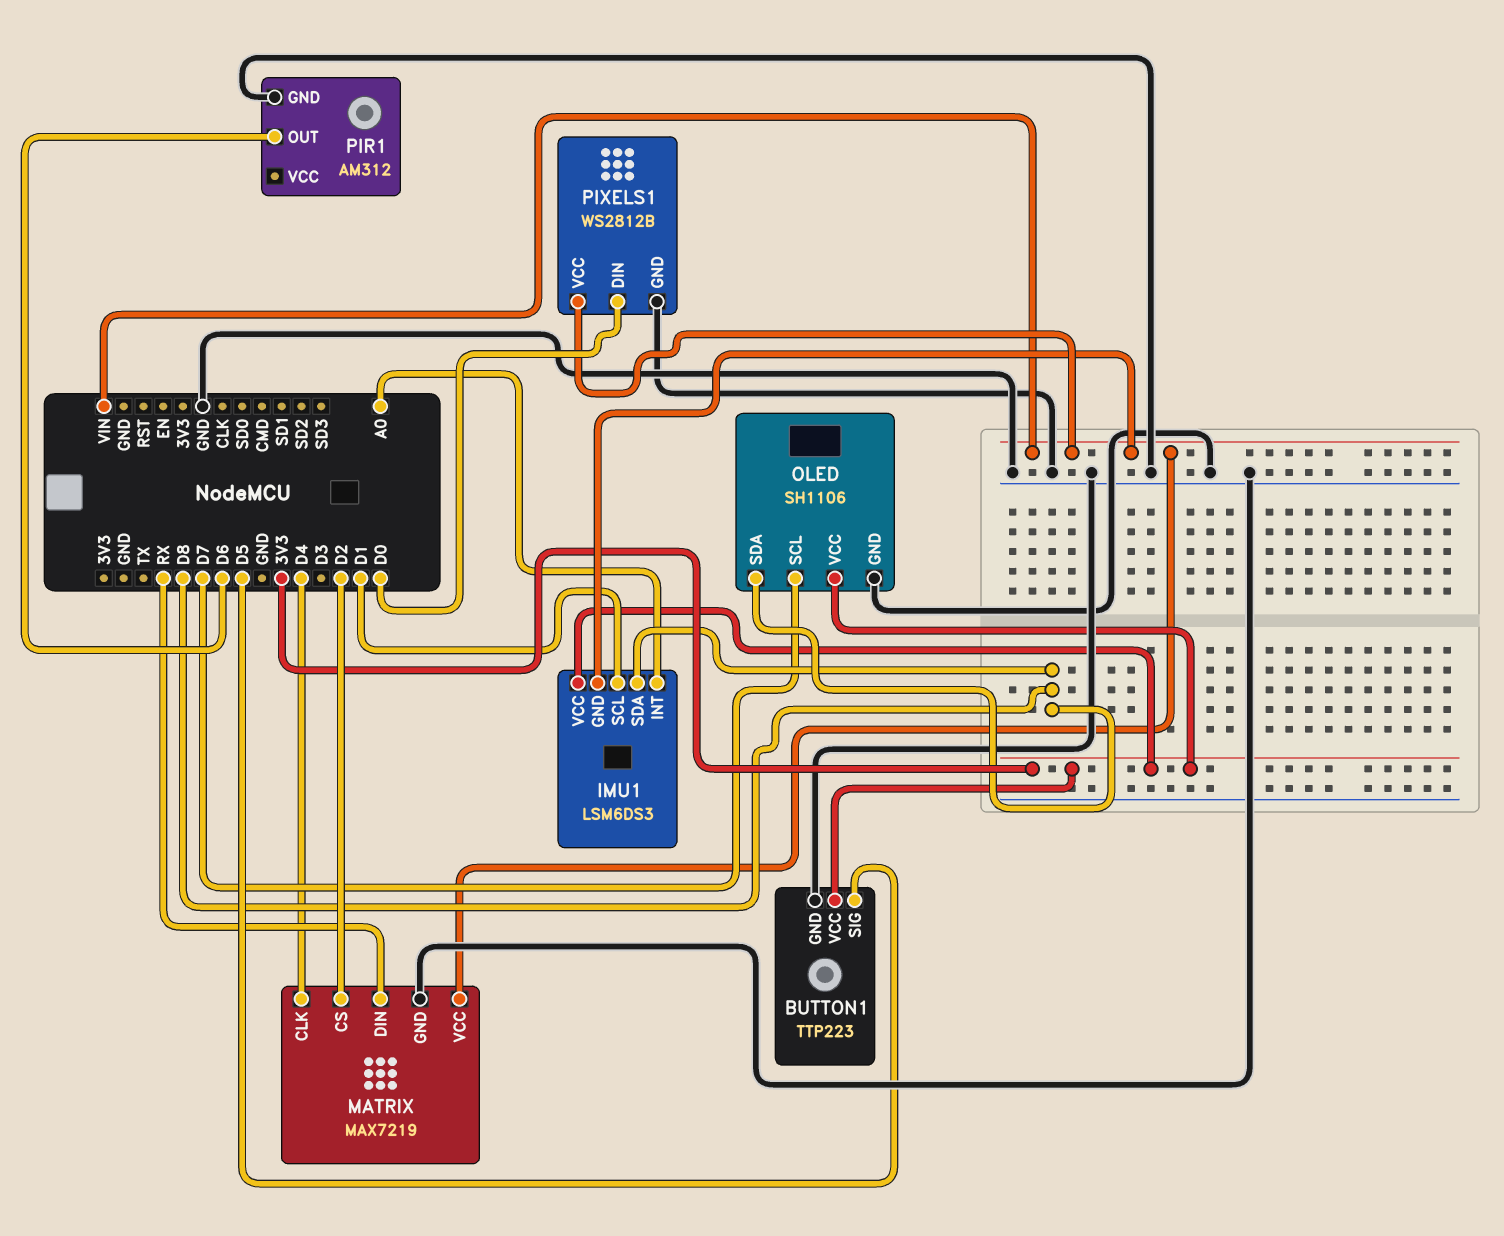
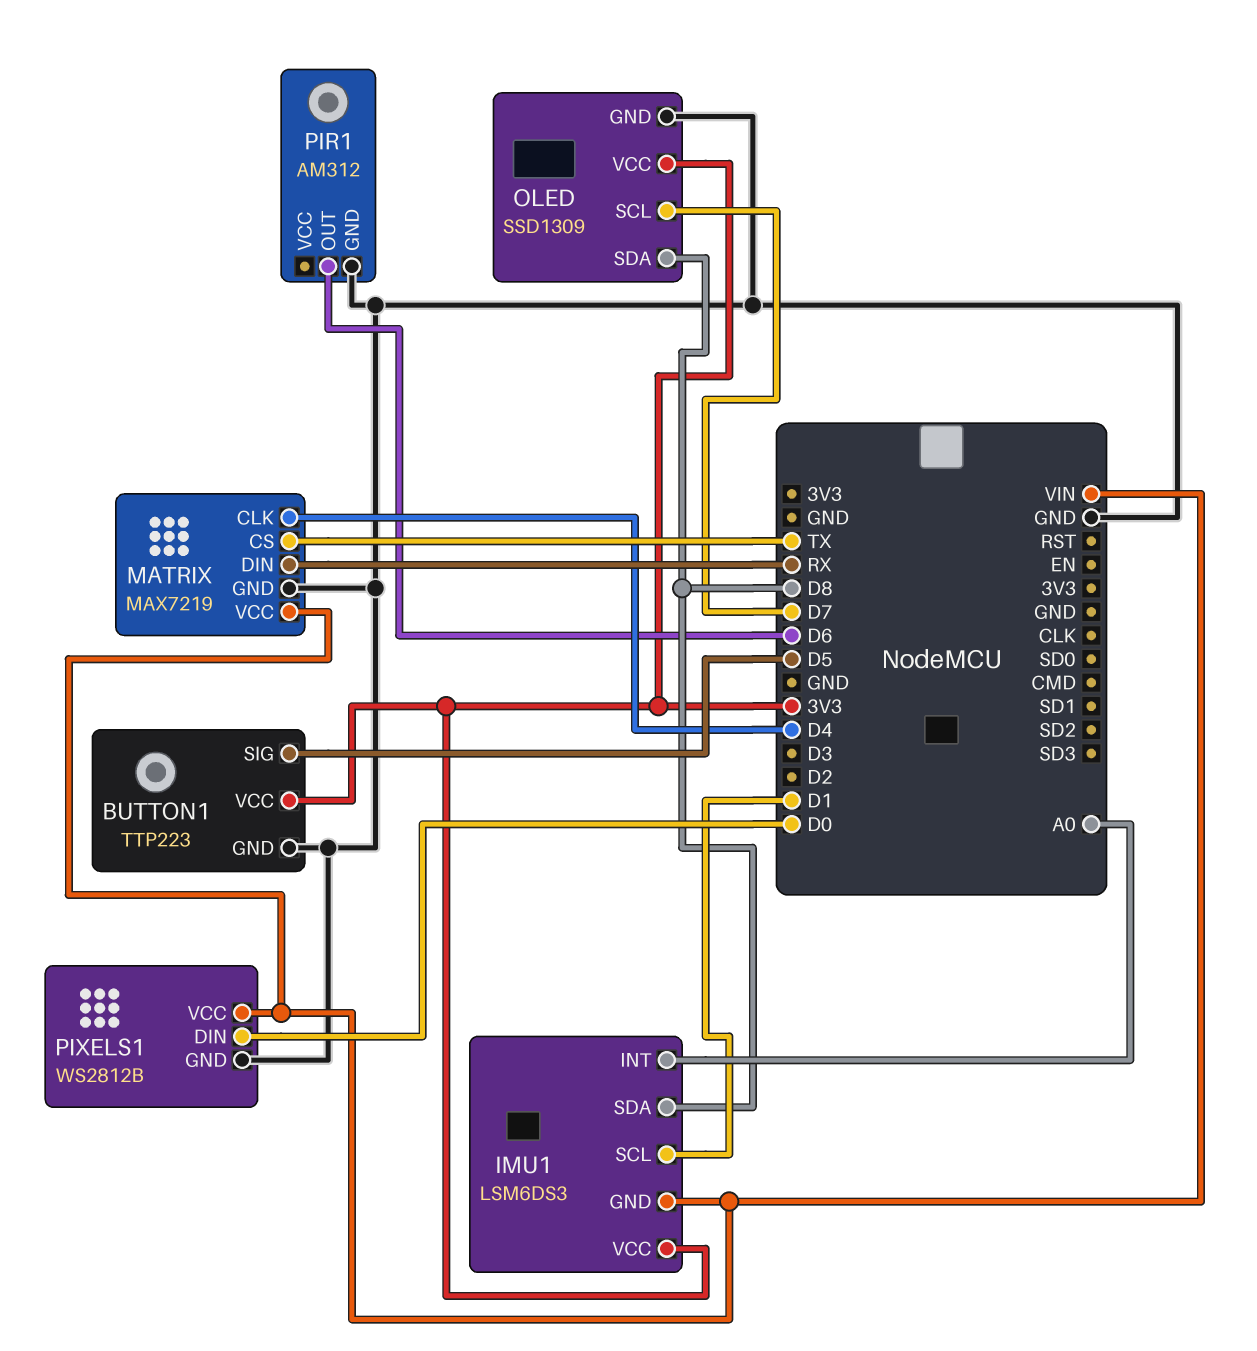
MATRIX pin CS: D2 -> TX
OLED: SH1106 -> SSD1309

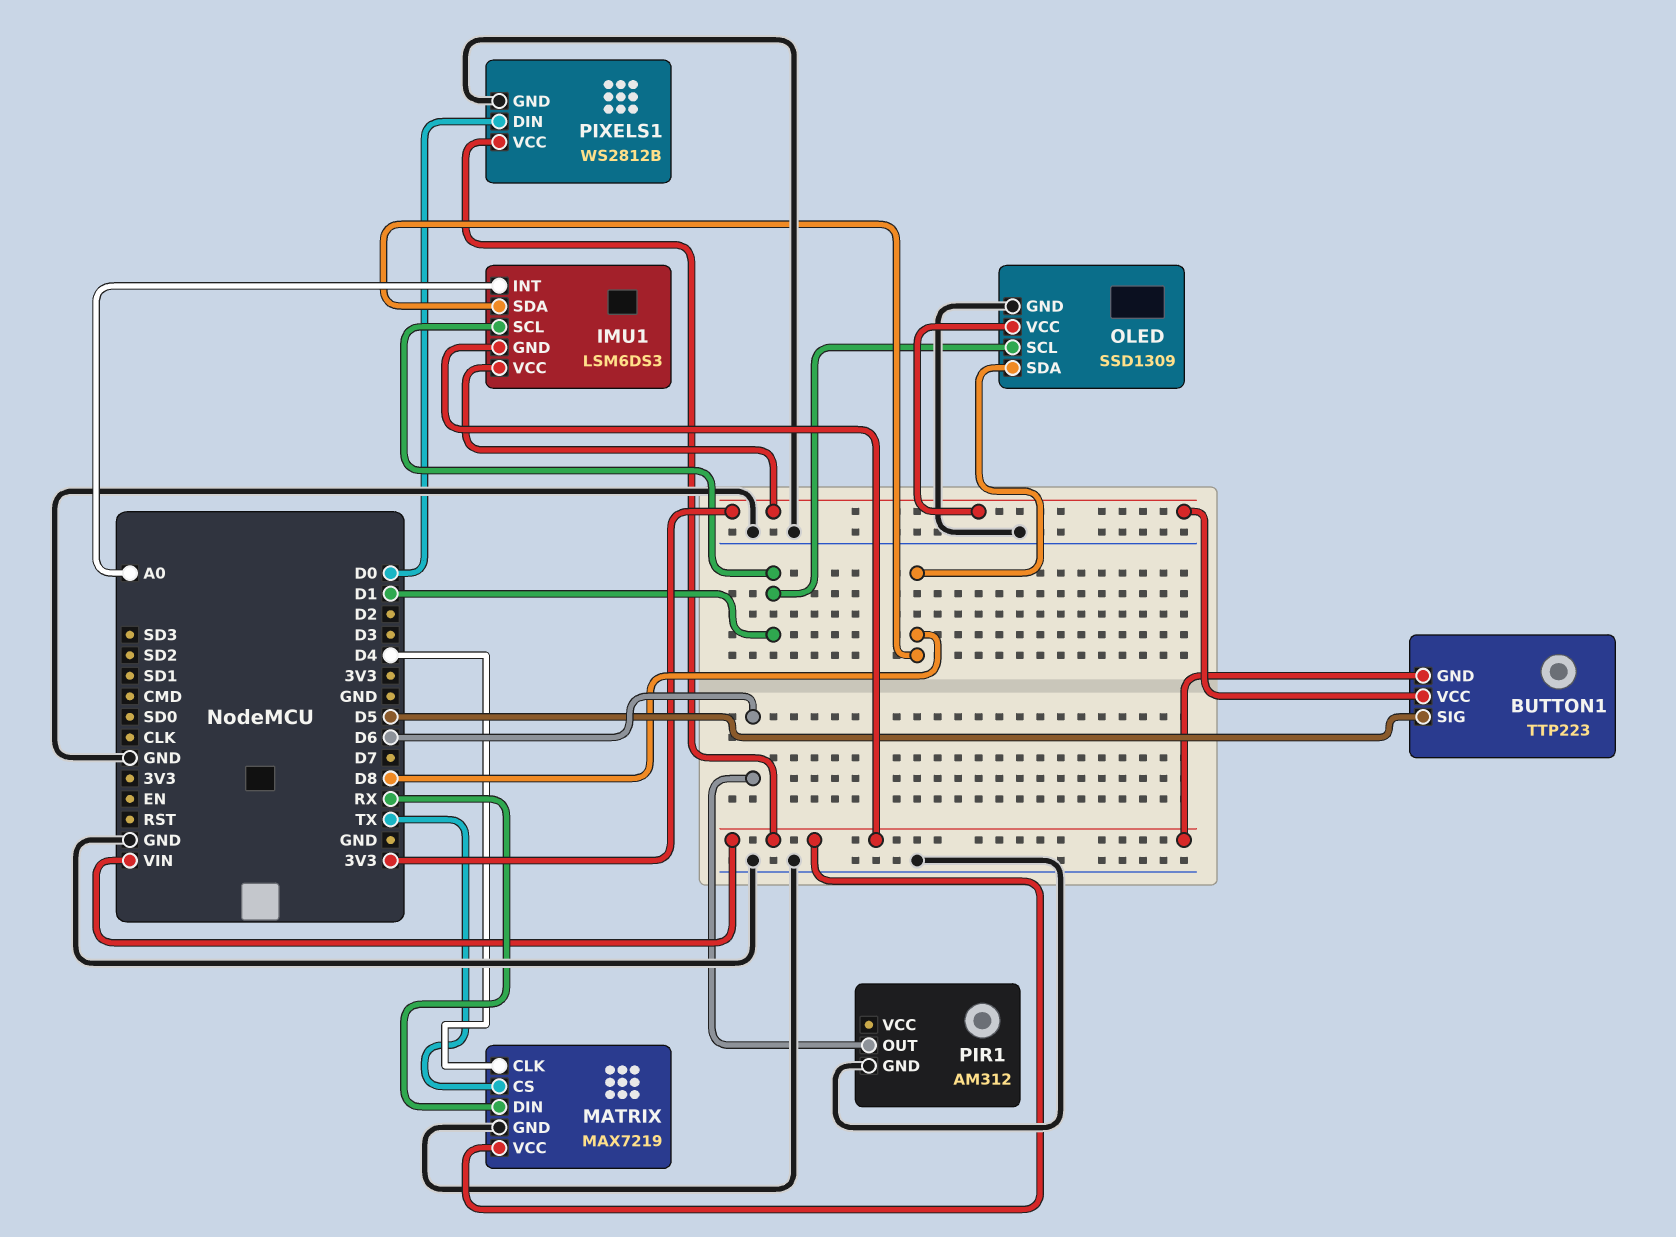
BUTTON1 pin GND: GND -> VIN
OLED pin SCL: D7 -> D1

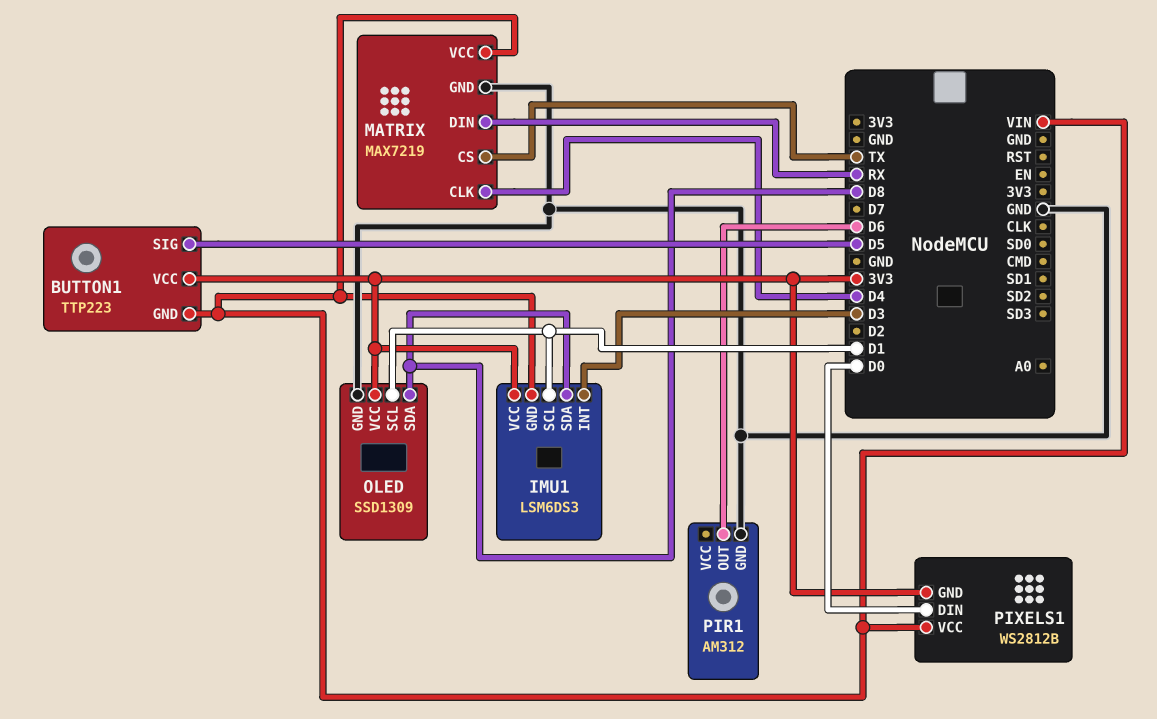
IMU1 pin INT: A0 -> D3
PIXELS1 pin GND: GND -> 3V3

